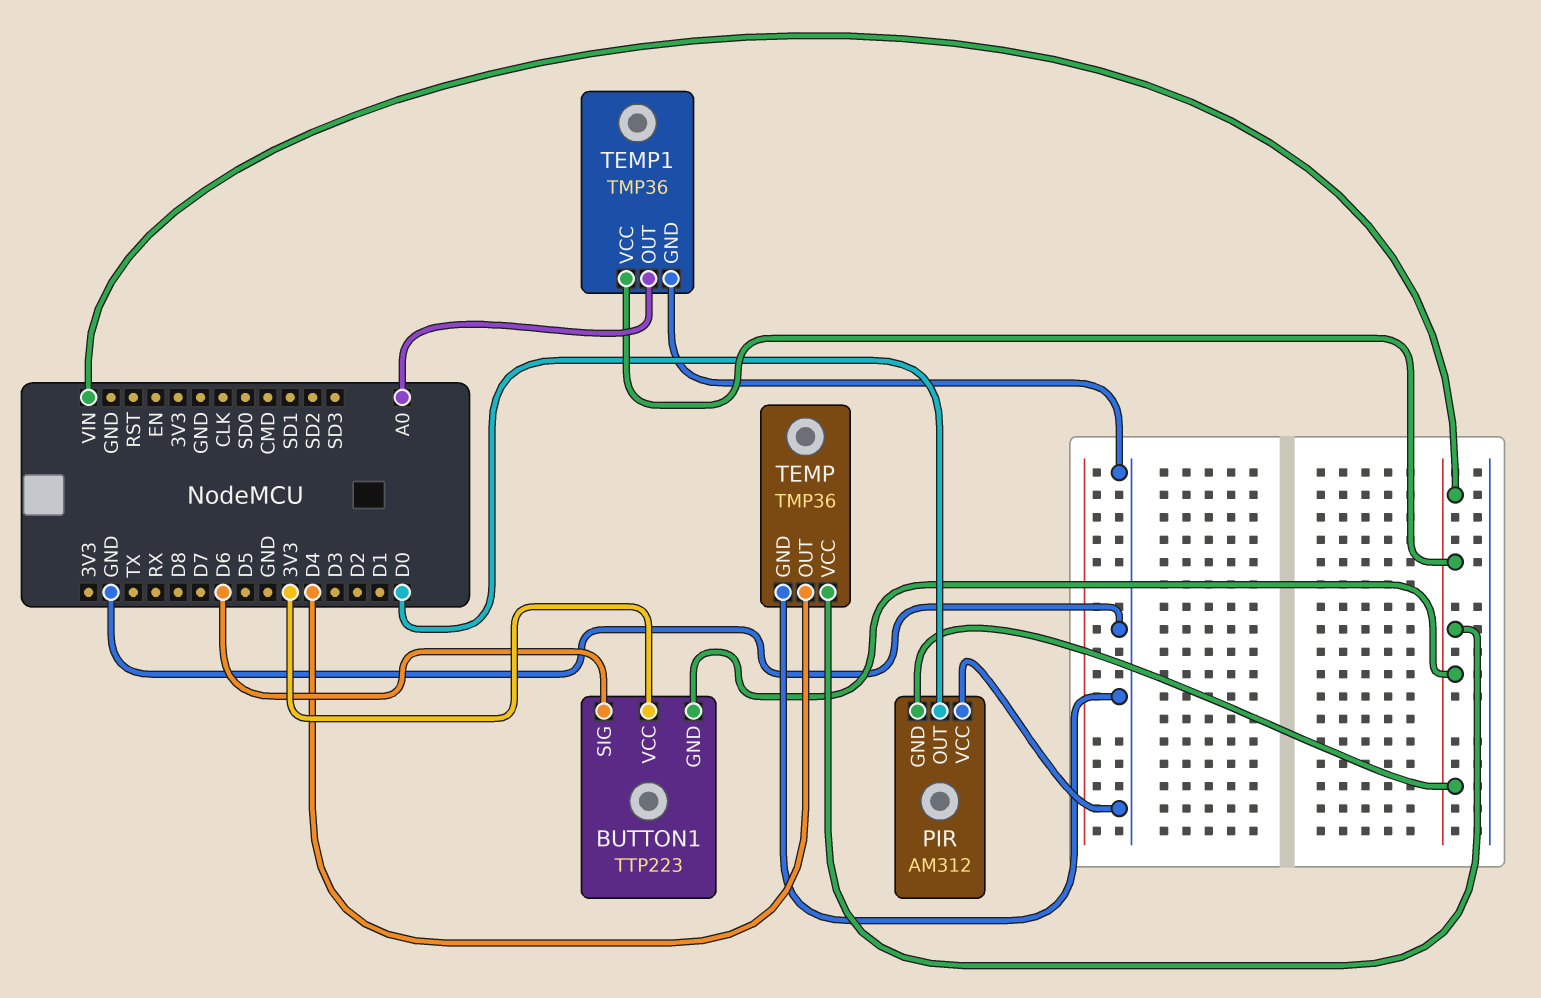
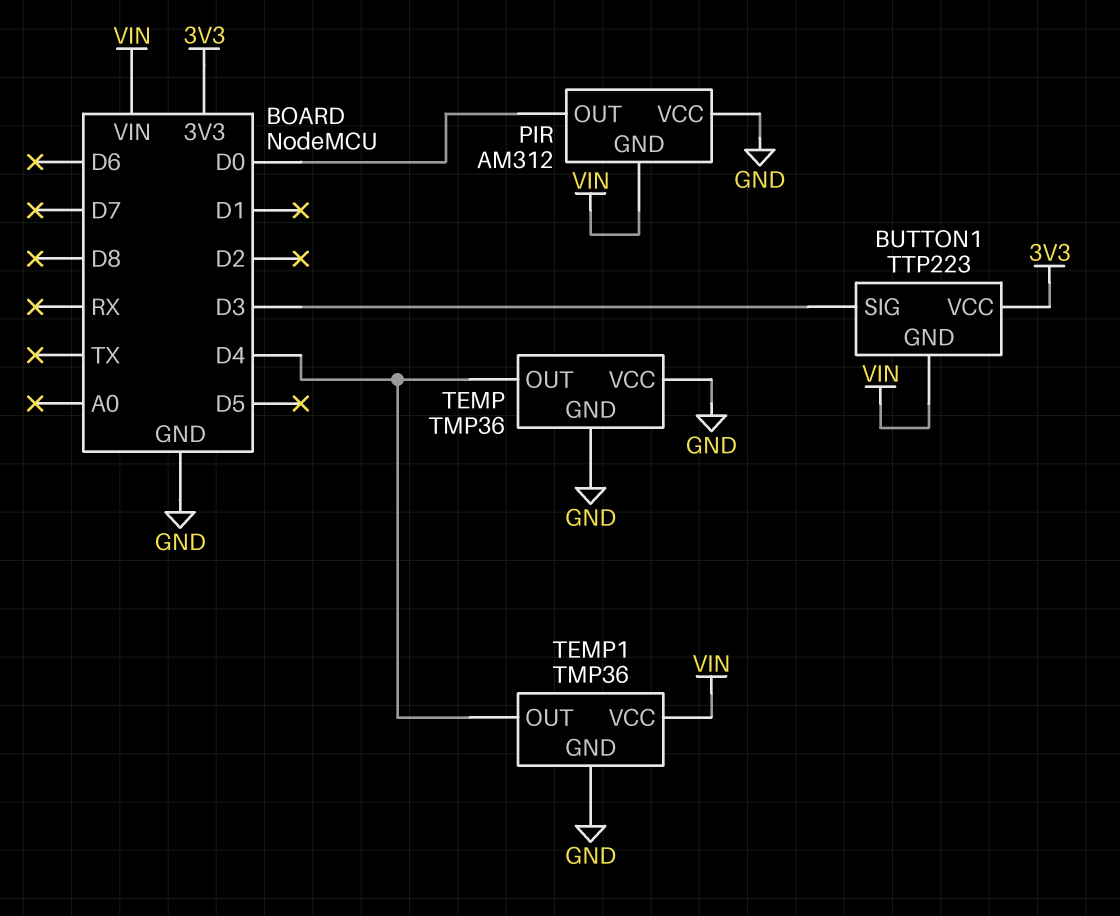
BUTTON1 pin SIG: D6 -> D3
TEMP pin VCC: VIN -> GND
TEMP1 pin OUT: A0 -> D4

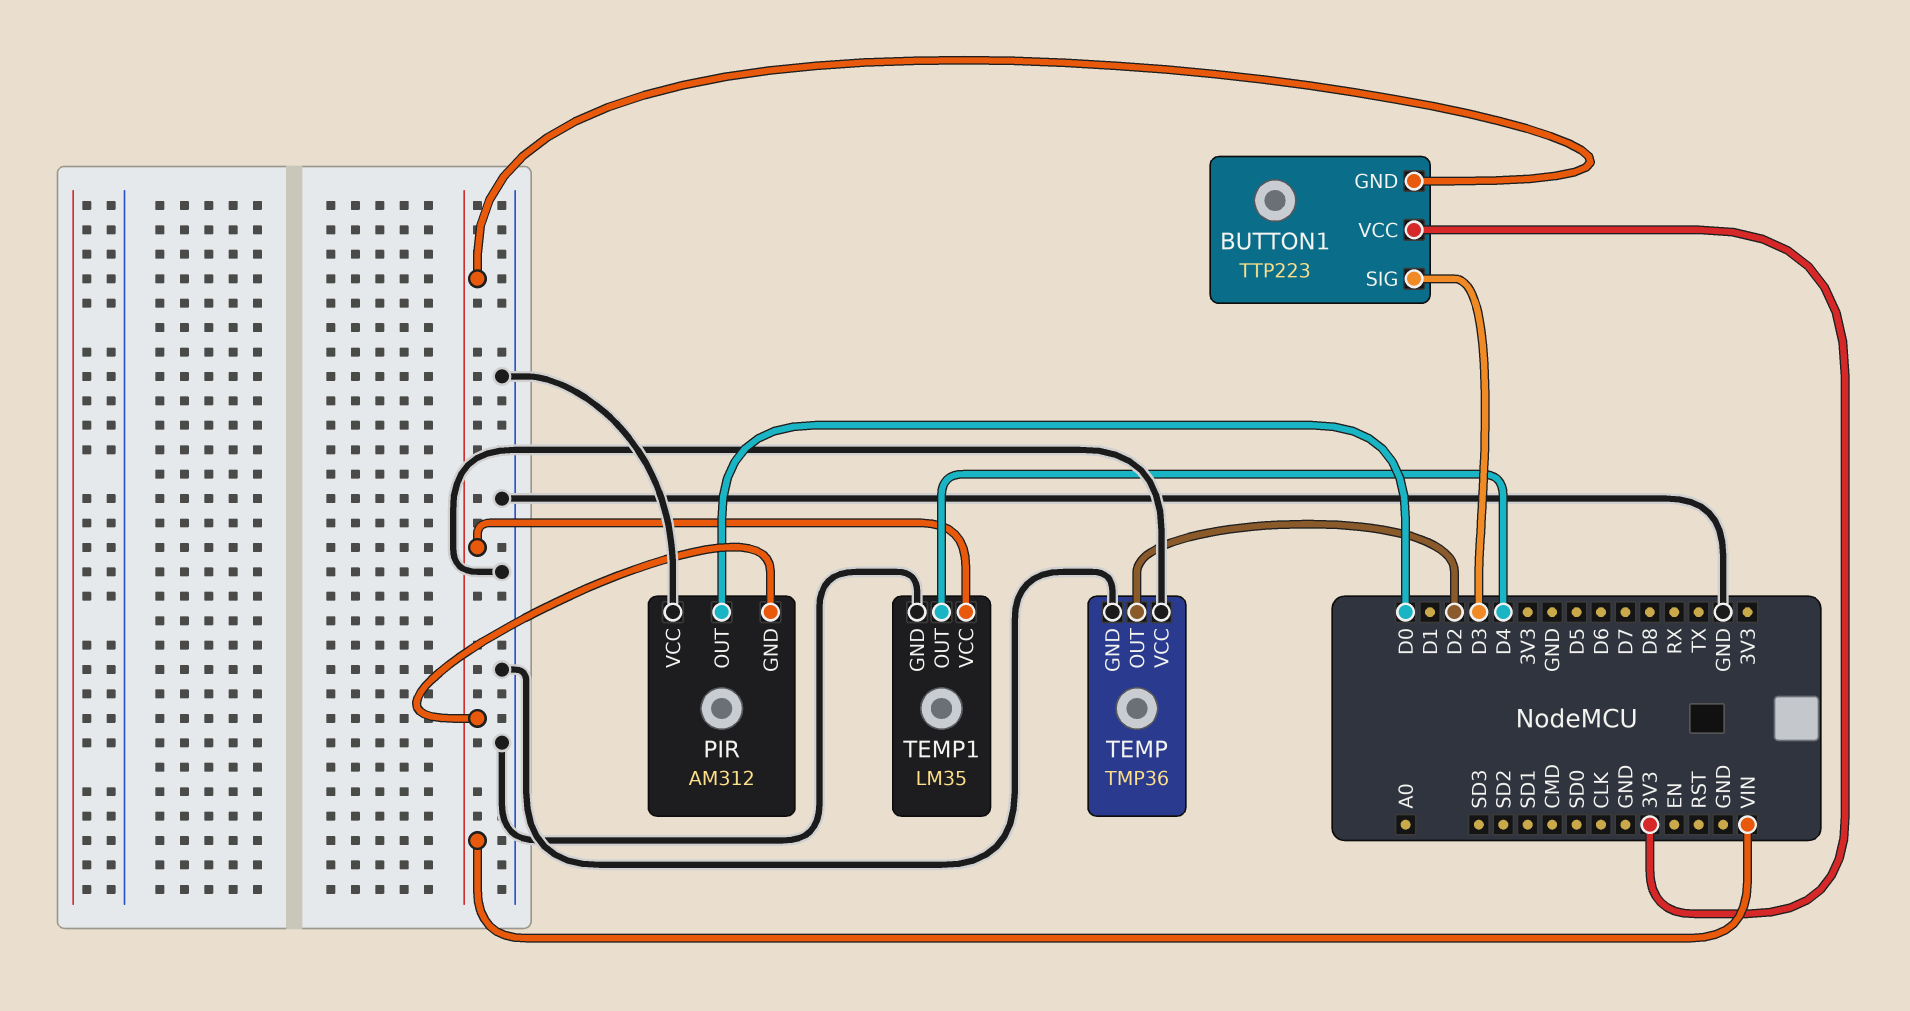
TEMP pin OUT: D4 -> D2
TEMP1: TMP36 -> LM35

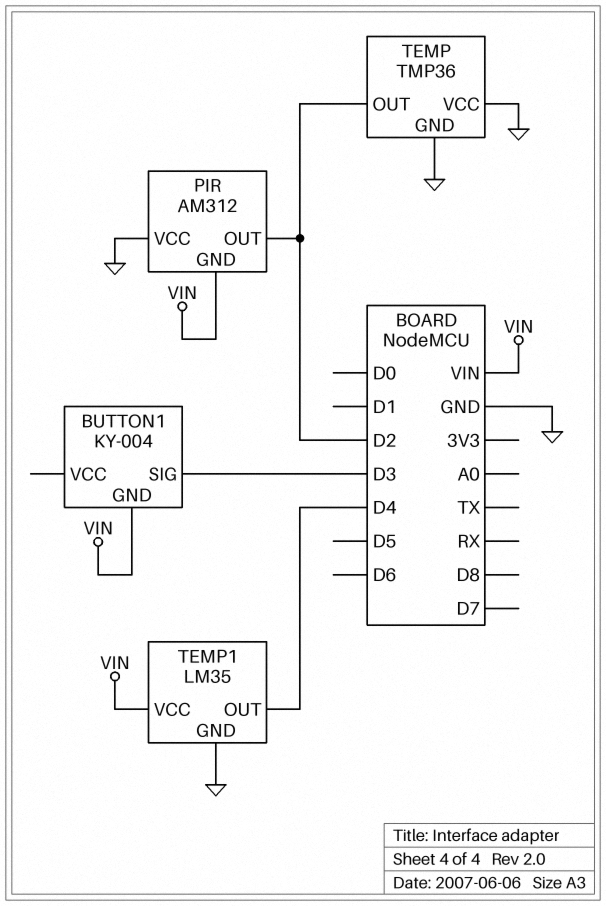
BUTTON1: TTP223 -> KY-004
BUTTON1 pin VCC: 3V3 -> none
PIR pin OUT: D0 -> D2

